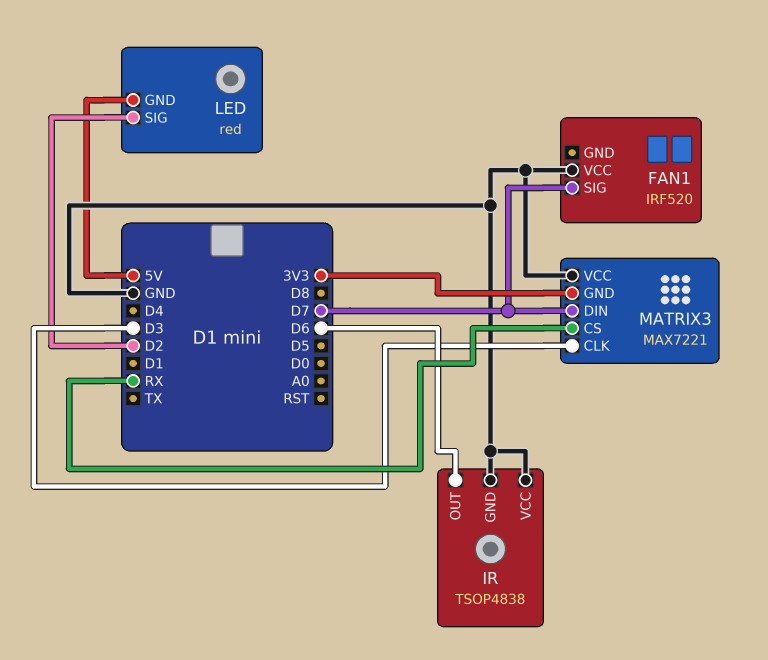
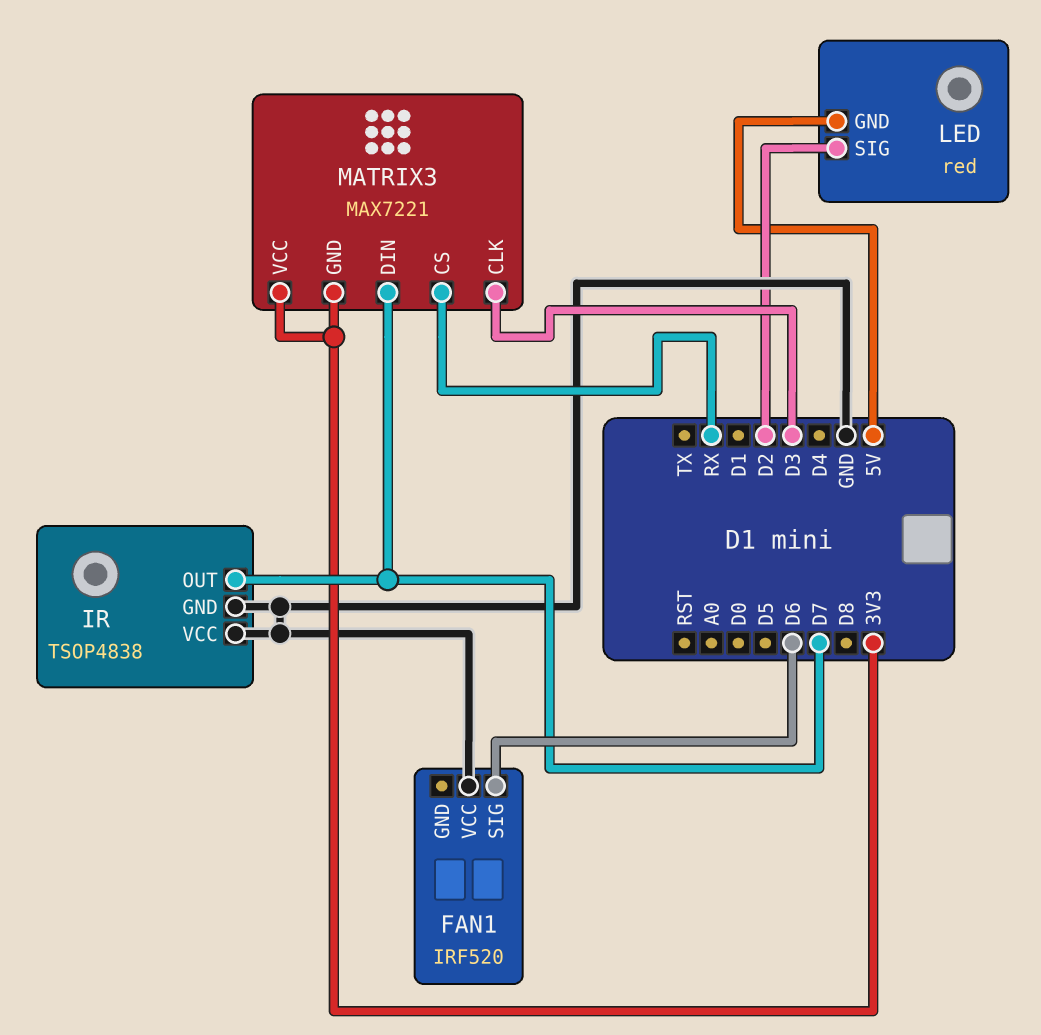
FAN1 pin SIG: D7 -> D6
IR pin OUT: D6 -> D7
MATRIX3 pin VCC: GND -> 3V3

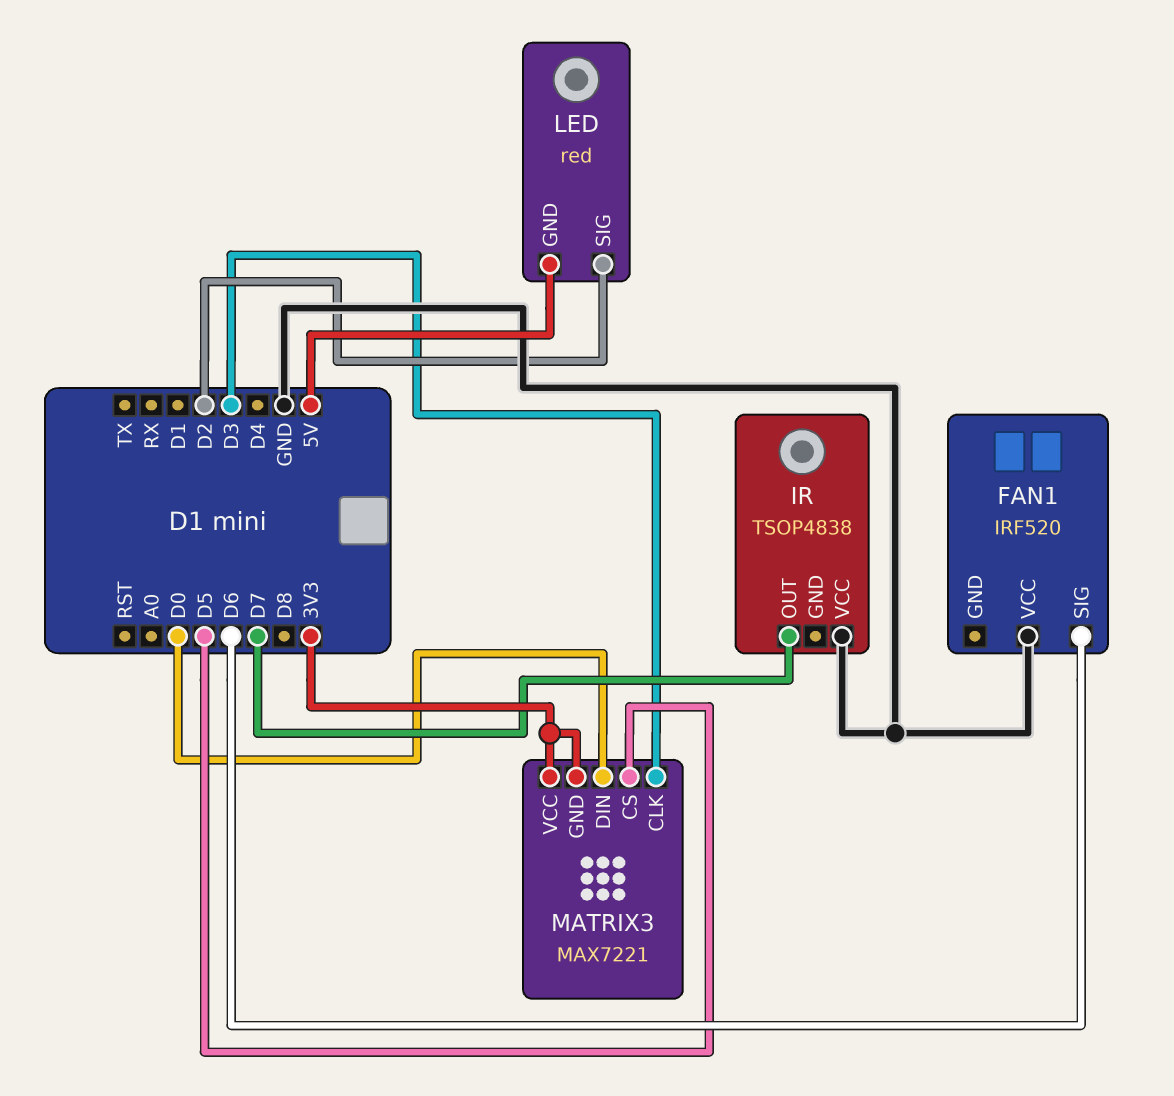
IR pin GND: GND -> none
MATRIX3 pin CS: RX -> D5
MATRIX3 pin DIN: D7 -> D0

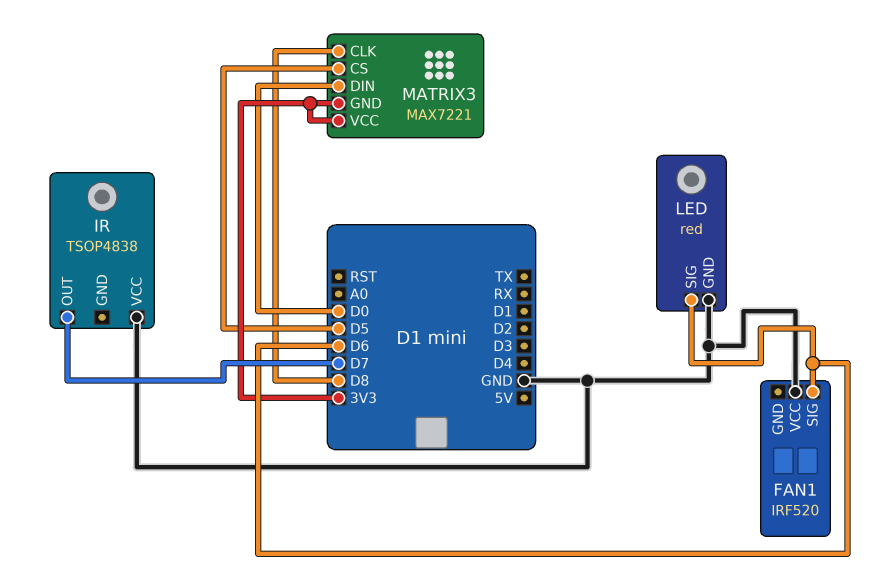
LED pin GND: 5V -> GND
LED pin SIG: D2 -> D6
MATRIX3 pin CLK: D3 -> D8

